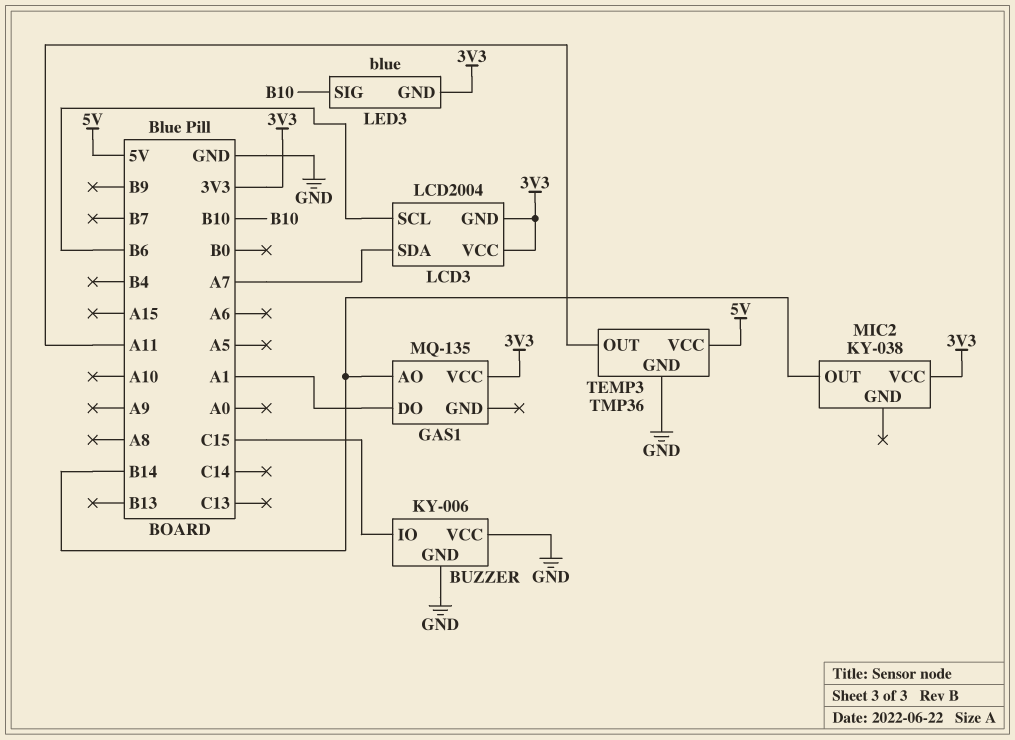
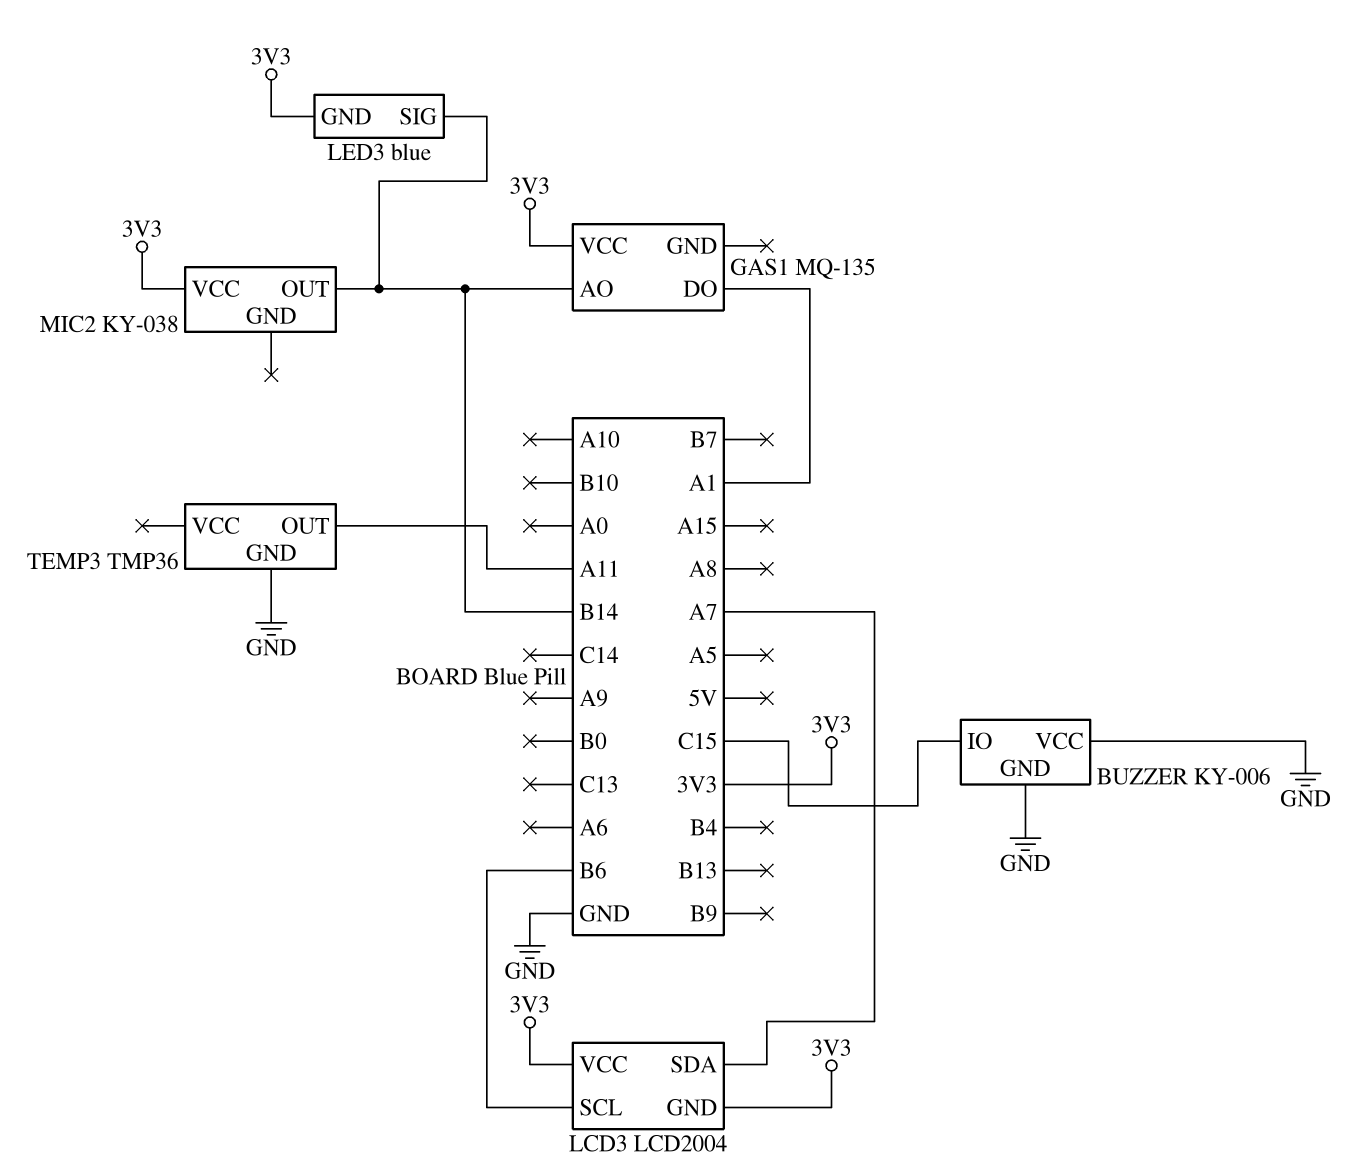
LED3 pin SIG: B10 -> B14
TEMP3 pin VCC: 5V -> none

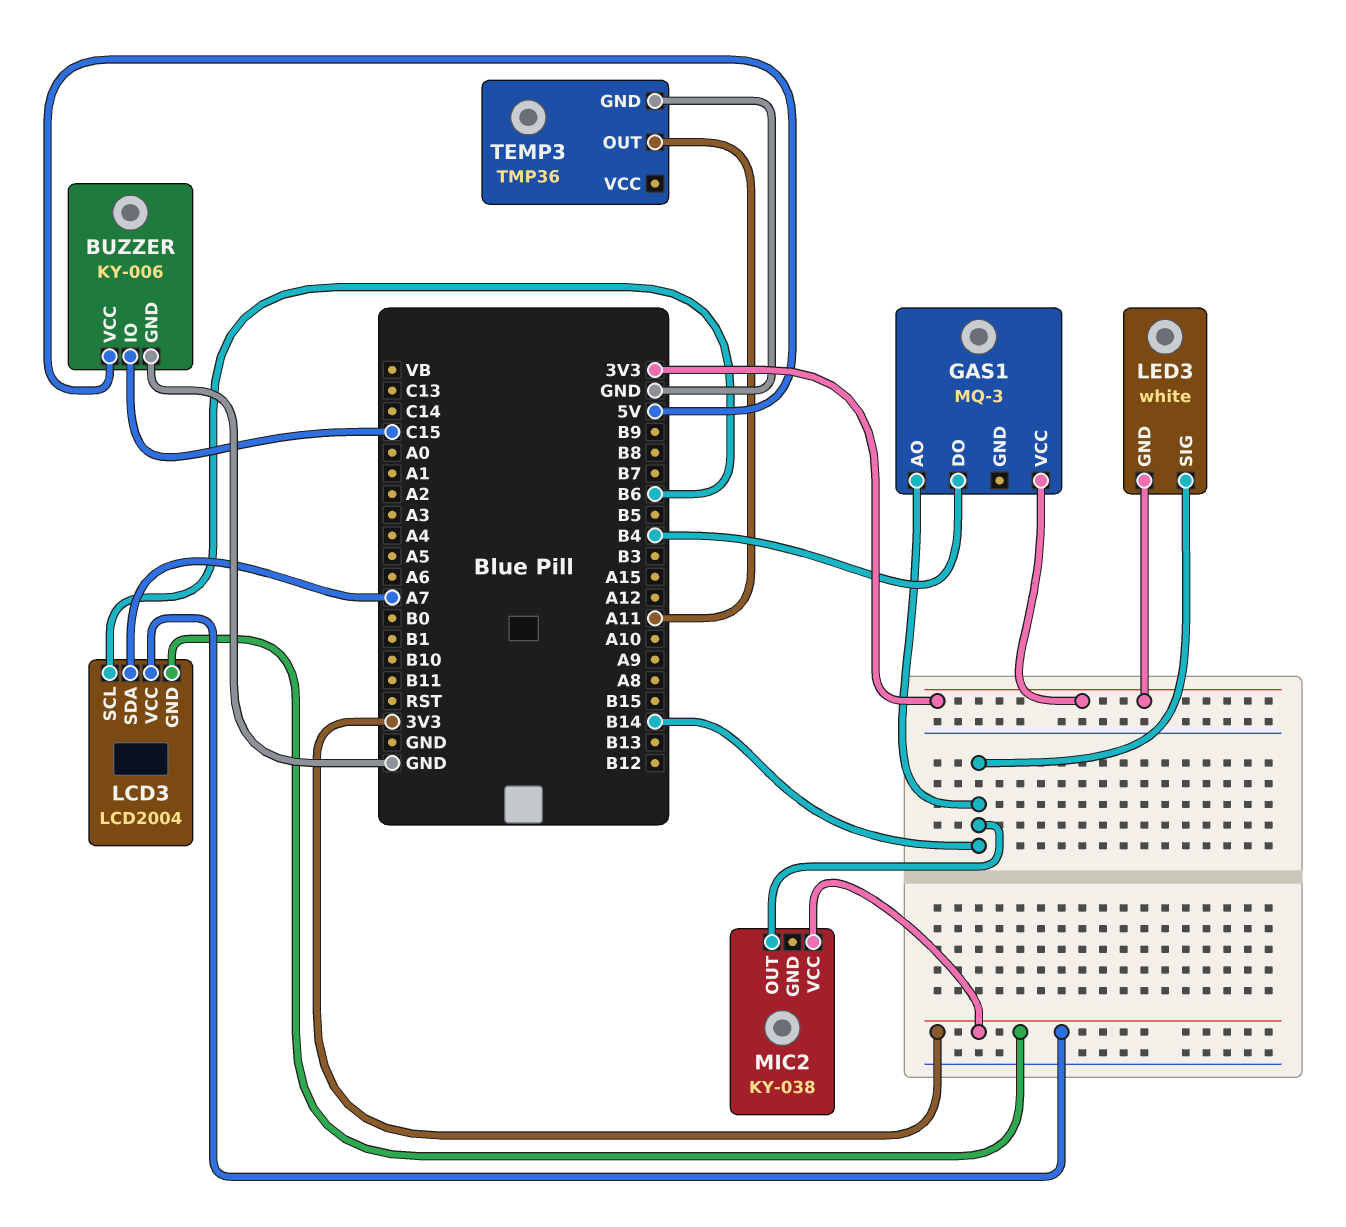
BUZZER pin VCC: GND -> 5V
GAS1: MQ-135 -> MQ-3
GAS1 pin DO: A1 -> B4
LED3: blue -> white

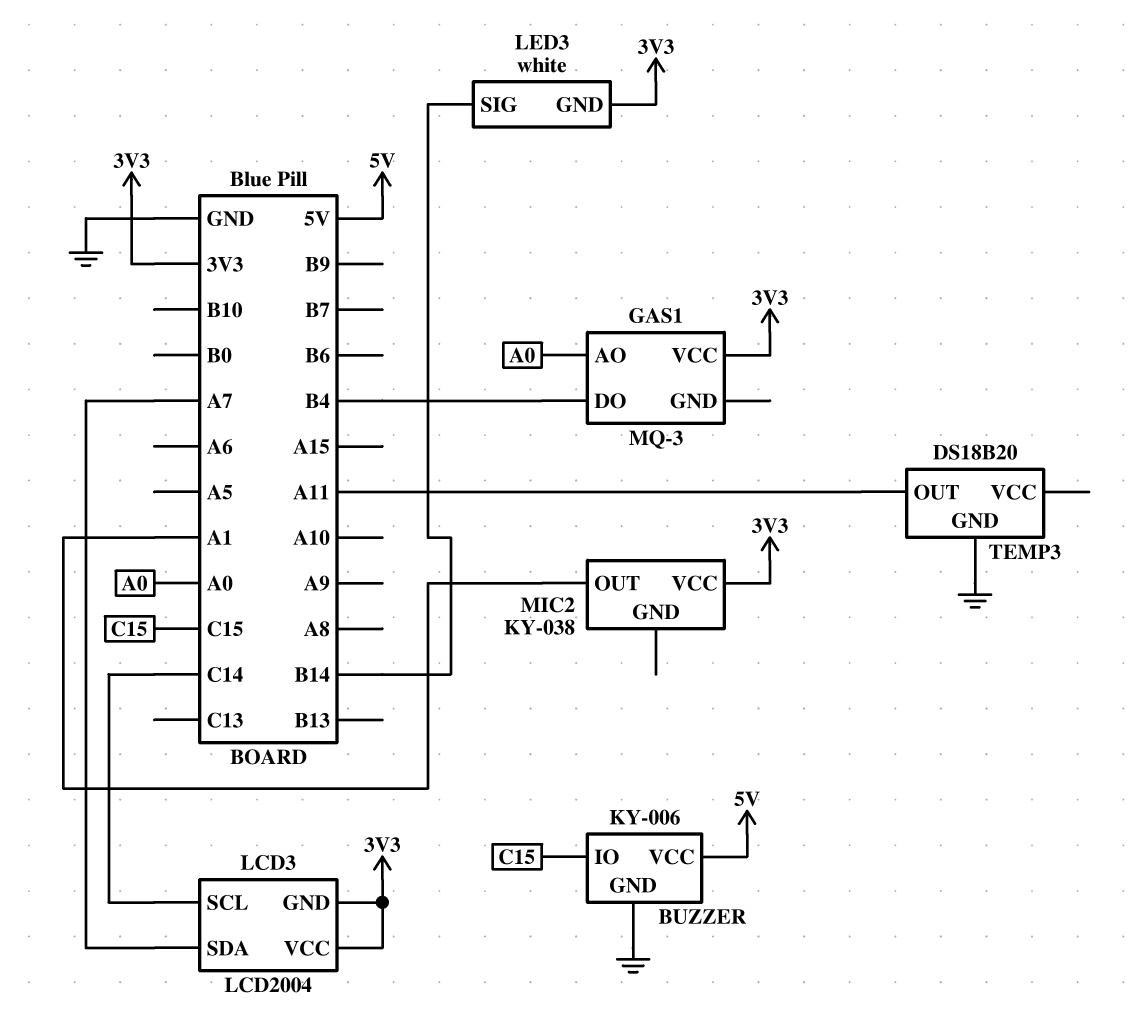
GAS1 pin AO: B14 -> A0
LCD3 pin SCL: B6 -> C14
MIC2 pin OUT: B14 -> A1
TEMP3: TMP36 -> DS18B20

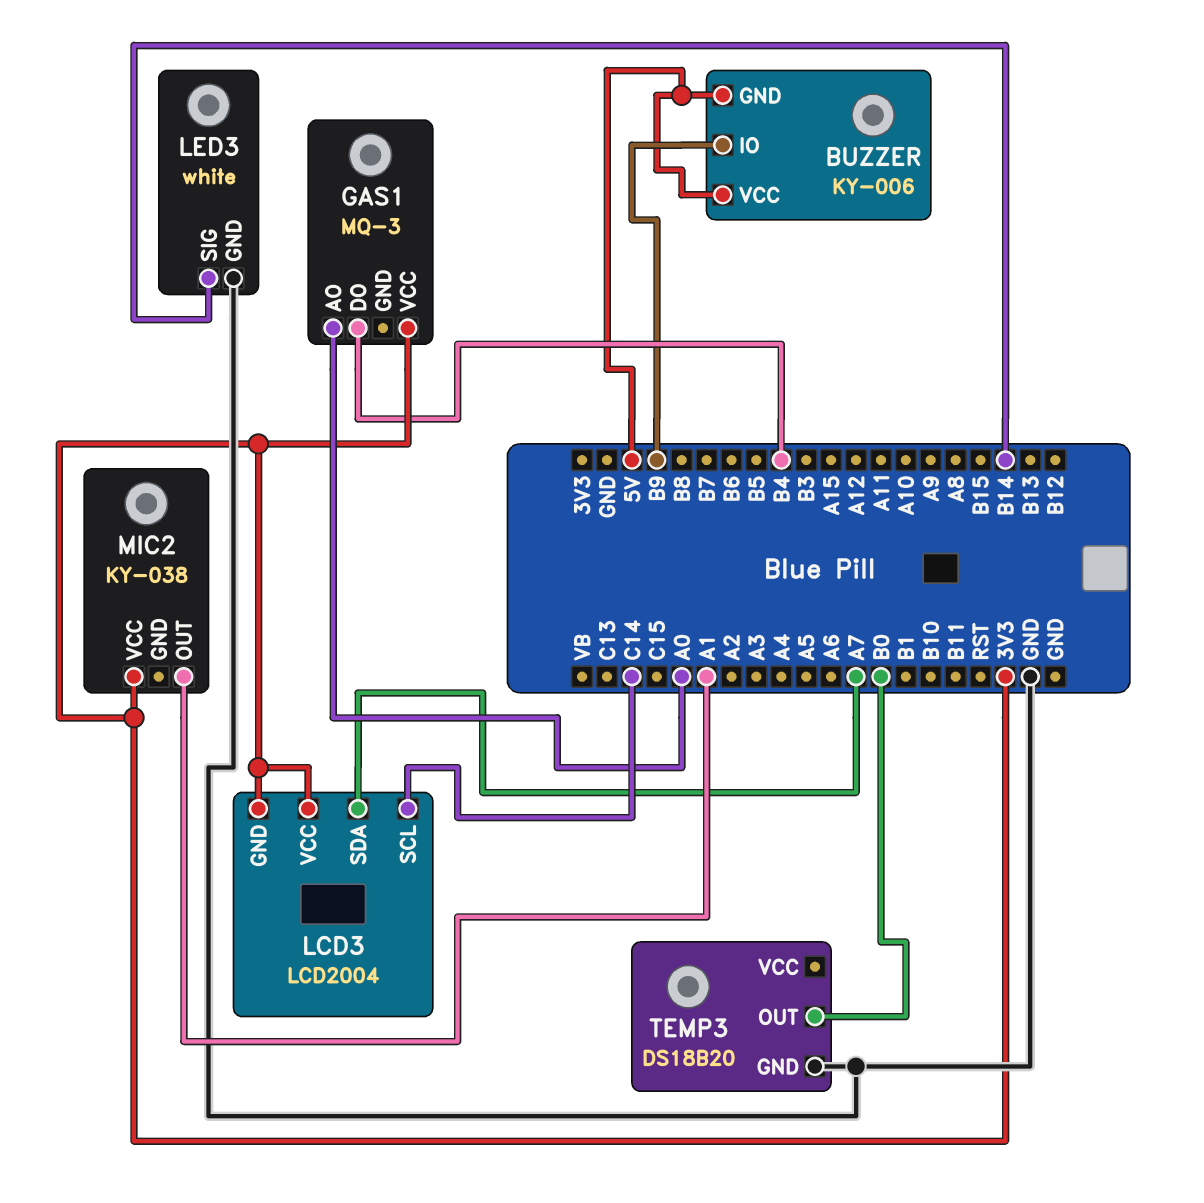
BUZZER pin GND: GND -> 5V
BUZZER pin IO: C15 -> B9
LED3 pin GND: 3V3 -> GND
TEMP3 pin OUT: A11 -> B0

